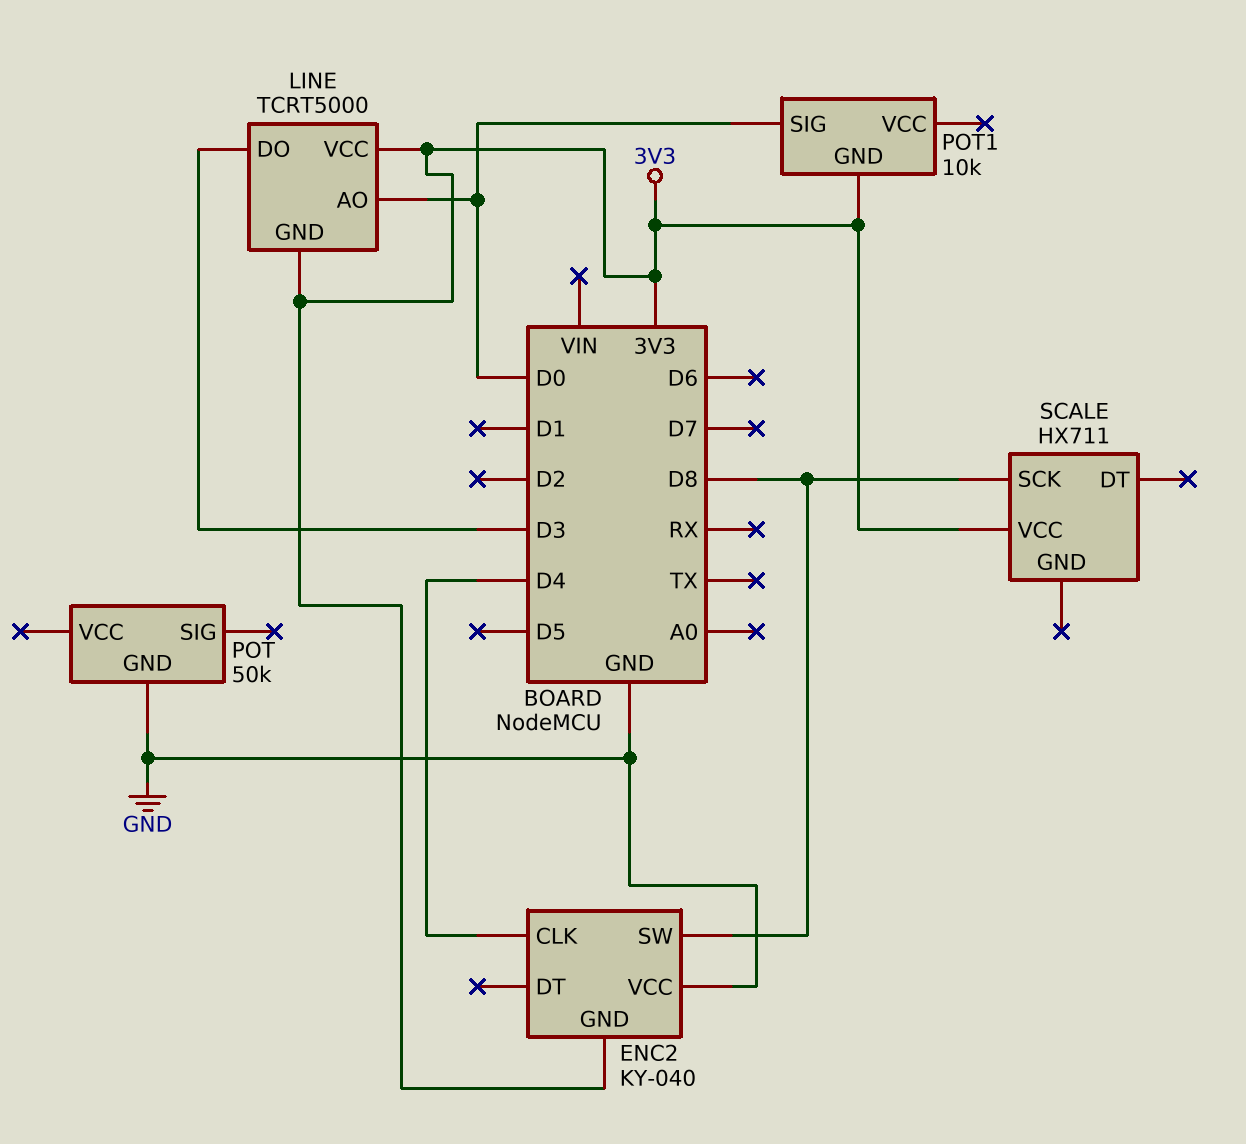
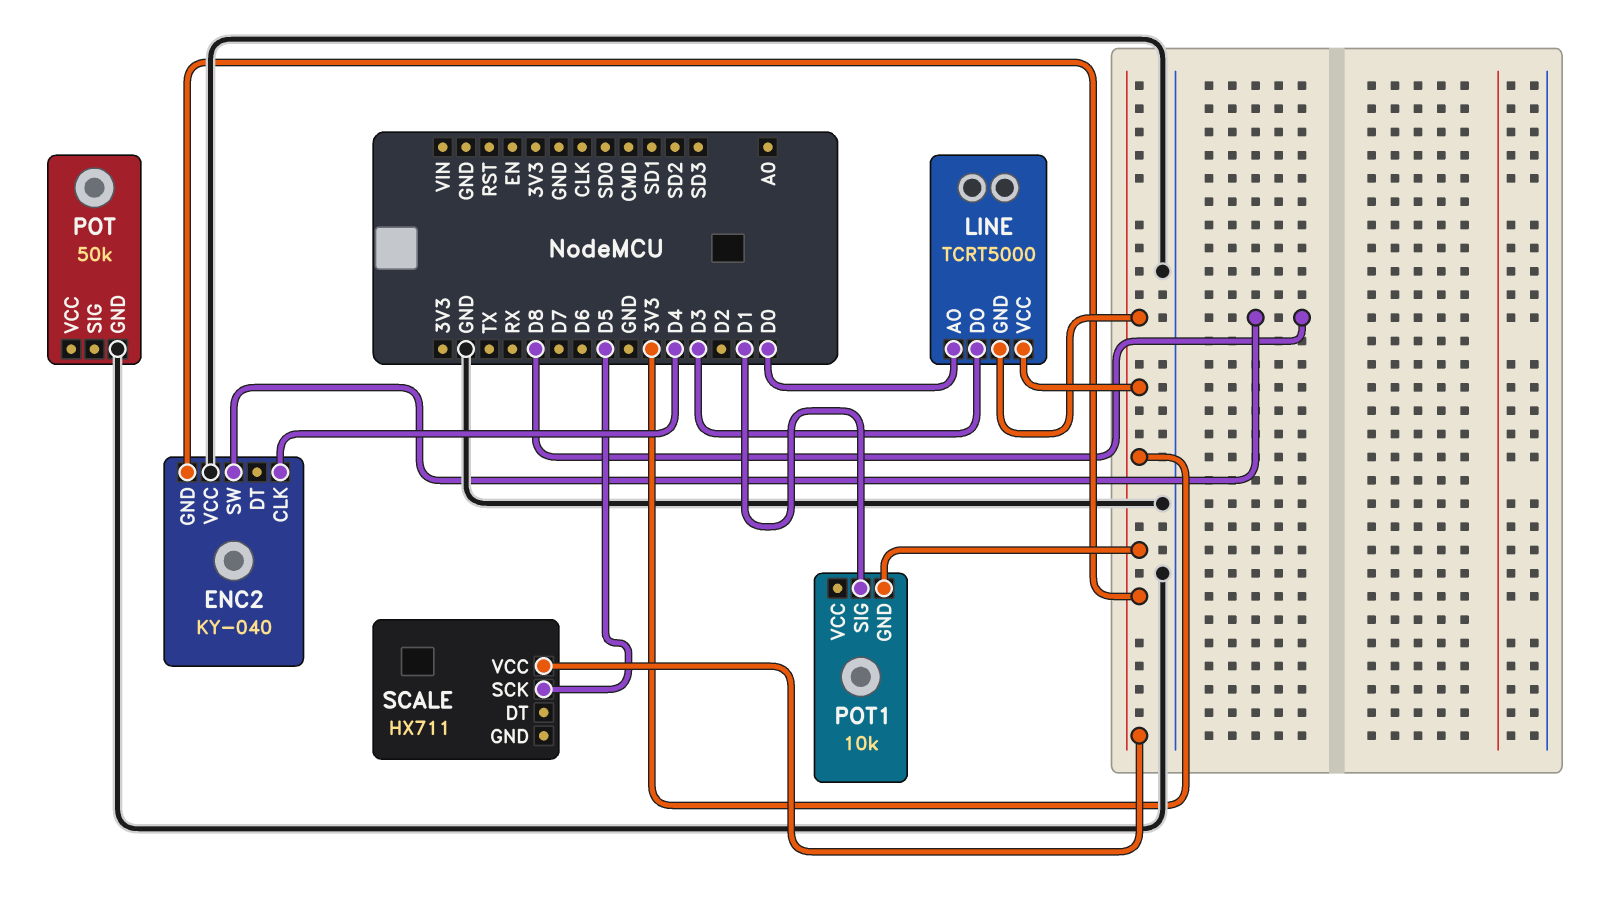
POT1 pin SIG: D0 -> D1
SCALE pin SCK: D8 -> D5

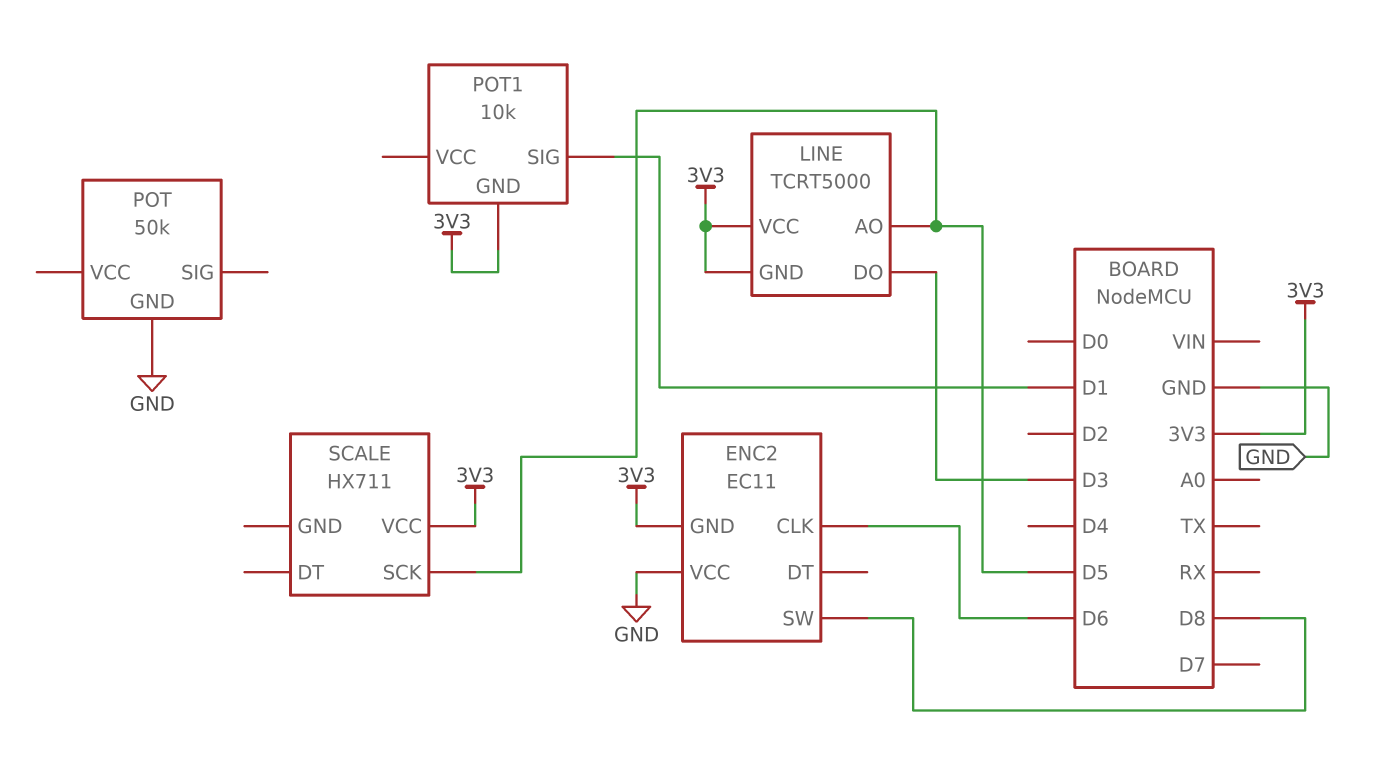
ENC2: KY-040 -> EC11
ENC2 pin CLK: D4 -> D6
LINE pin AO: D0 -> D5

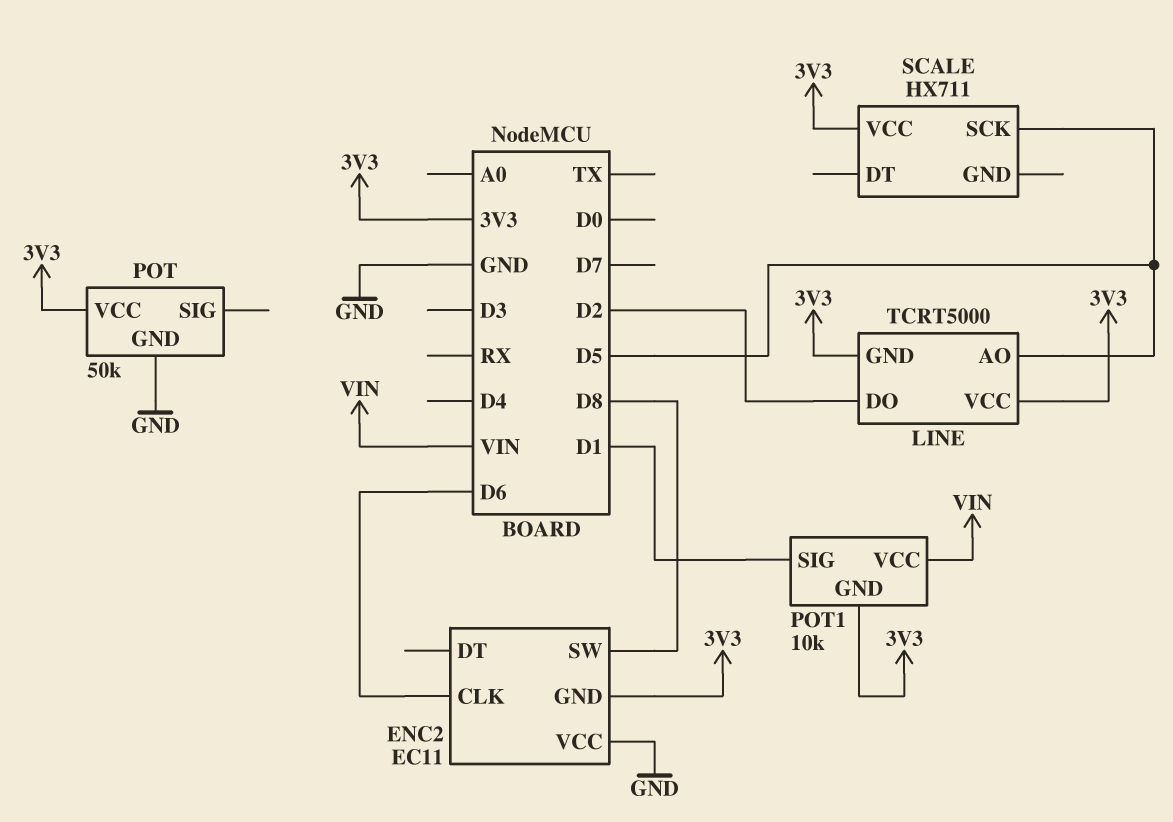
LINE pin DO: D3 -> D2
POT pin VCC: none -> 3V3
POT1 pin VCC: none -> VIN

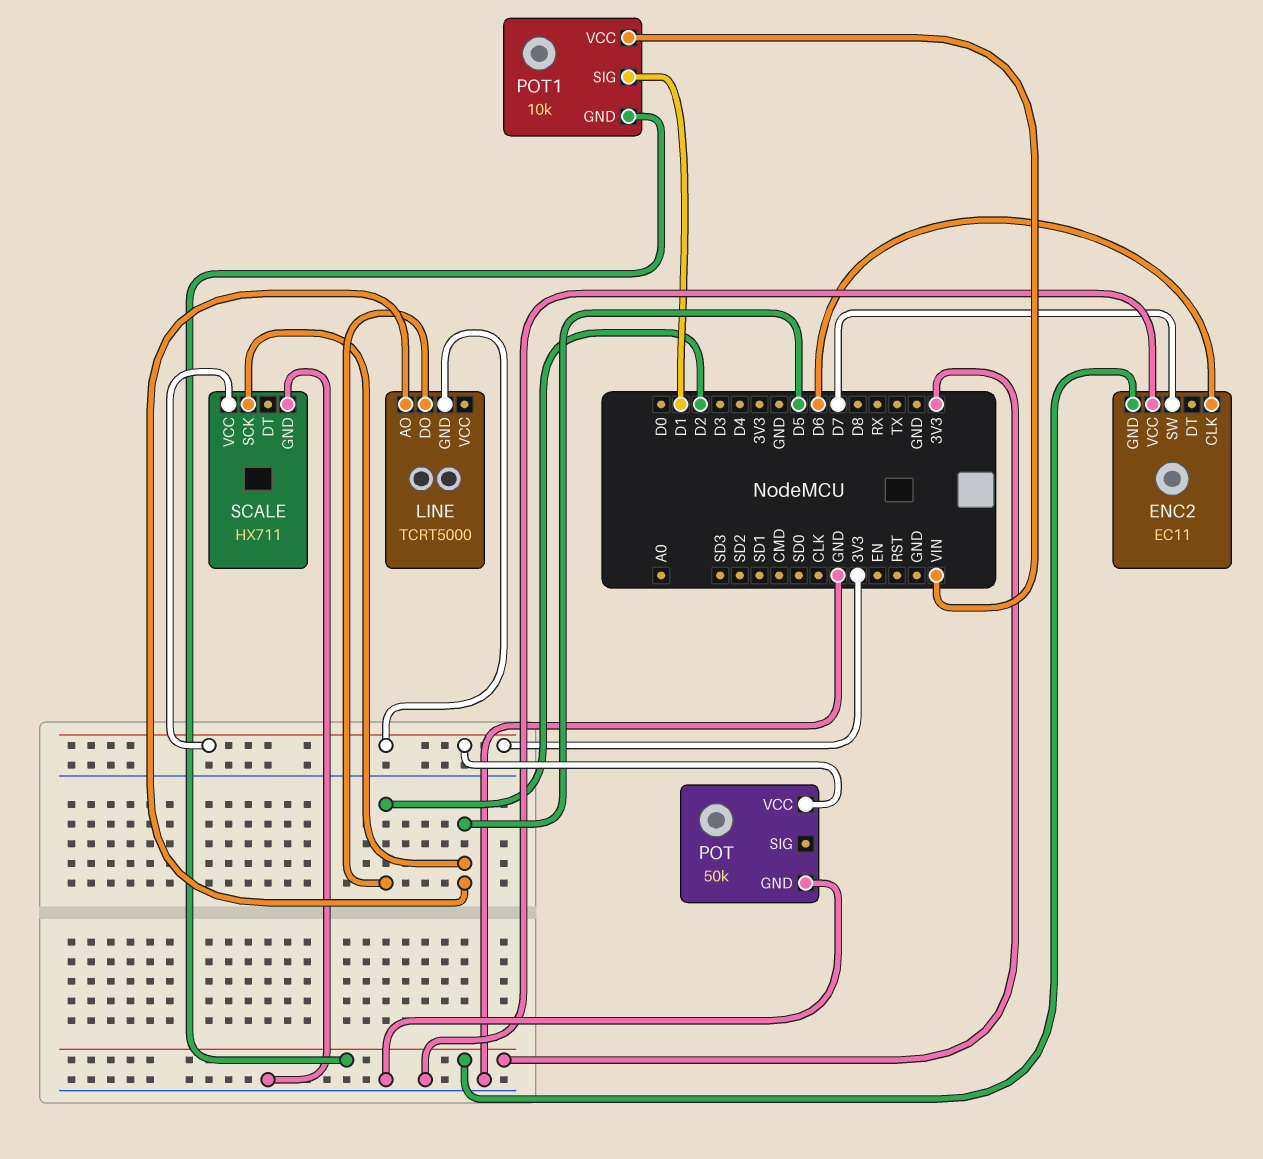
ENC2 pin SW: D8 -> D7
LINE pin VCC: 3V3 -> none
SCALE pin GND: none -> GND

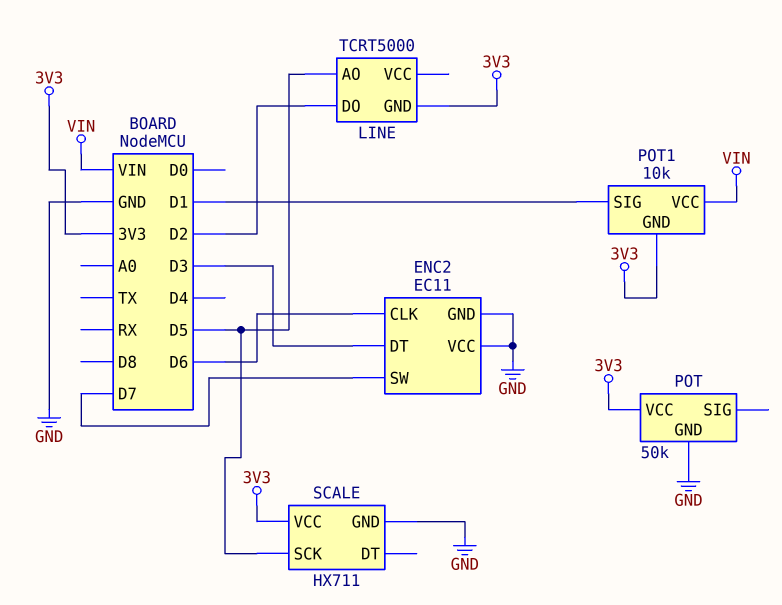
ENC2 pin DT: none -> D3
ENC2 pin GND: 3V3 -> GND

